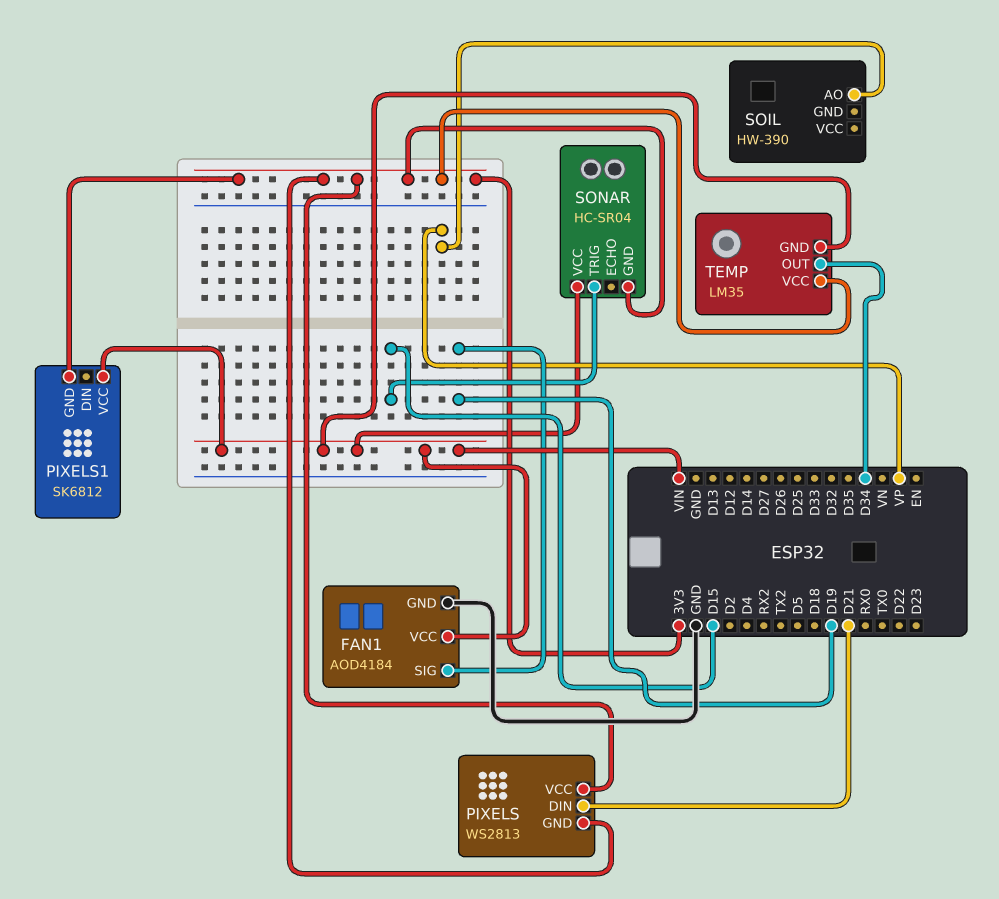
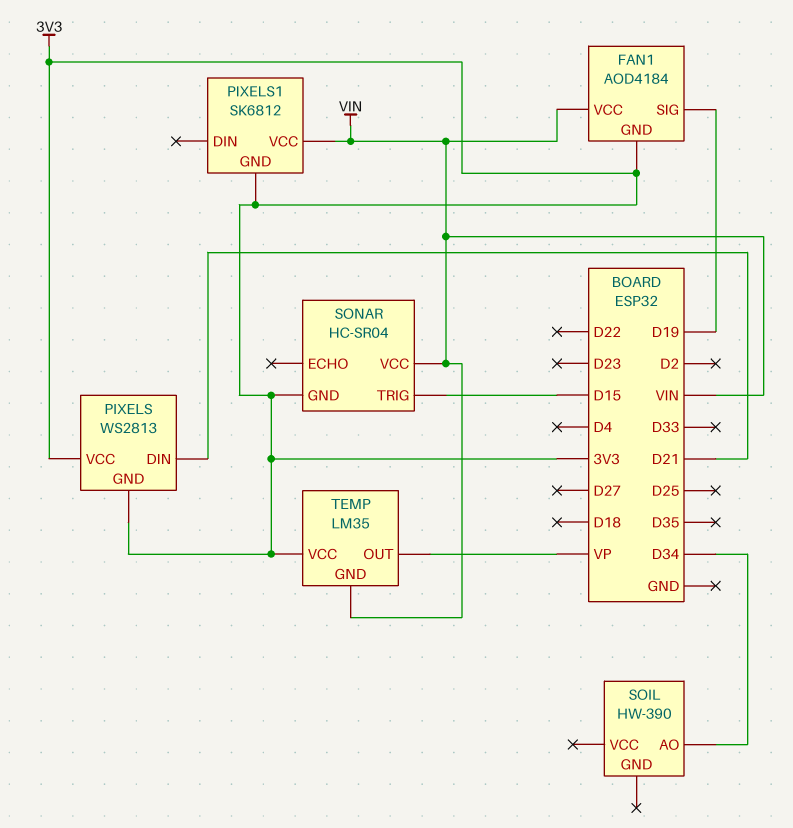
FAN1 pin GND: GND -> 3V3
SOIL pin AO: VP -> D34
TEMP pin OUT: D34 -> VP

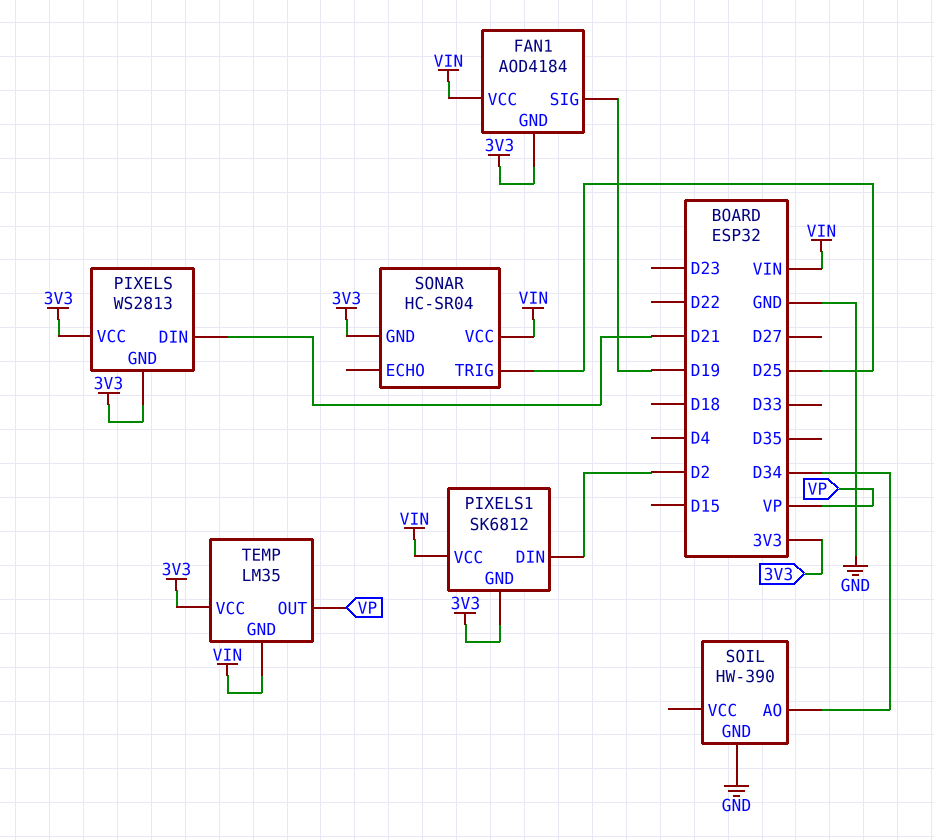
PIXELS1 pin DIN: none -> D2
SOIL pin GND: none -> GND
SONAR pin TRIG: D15 -> D25

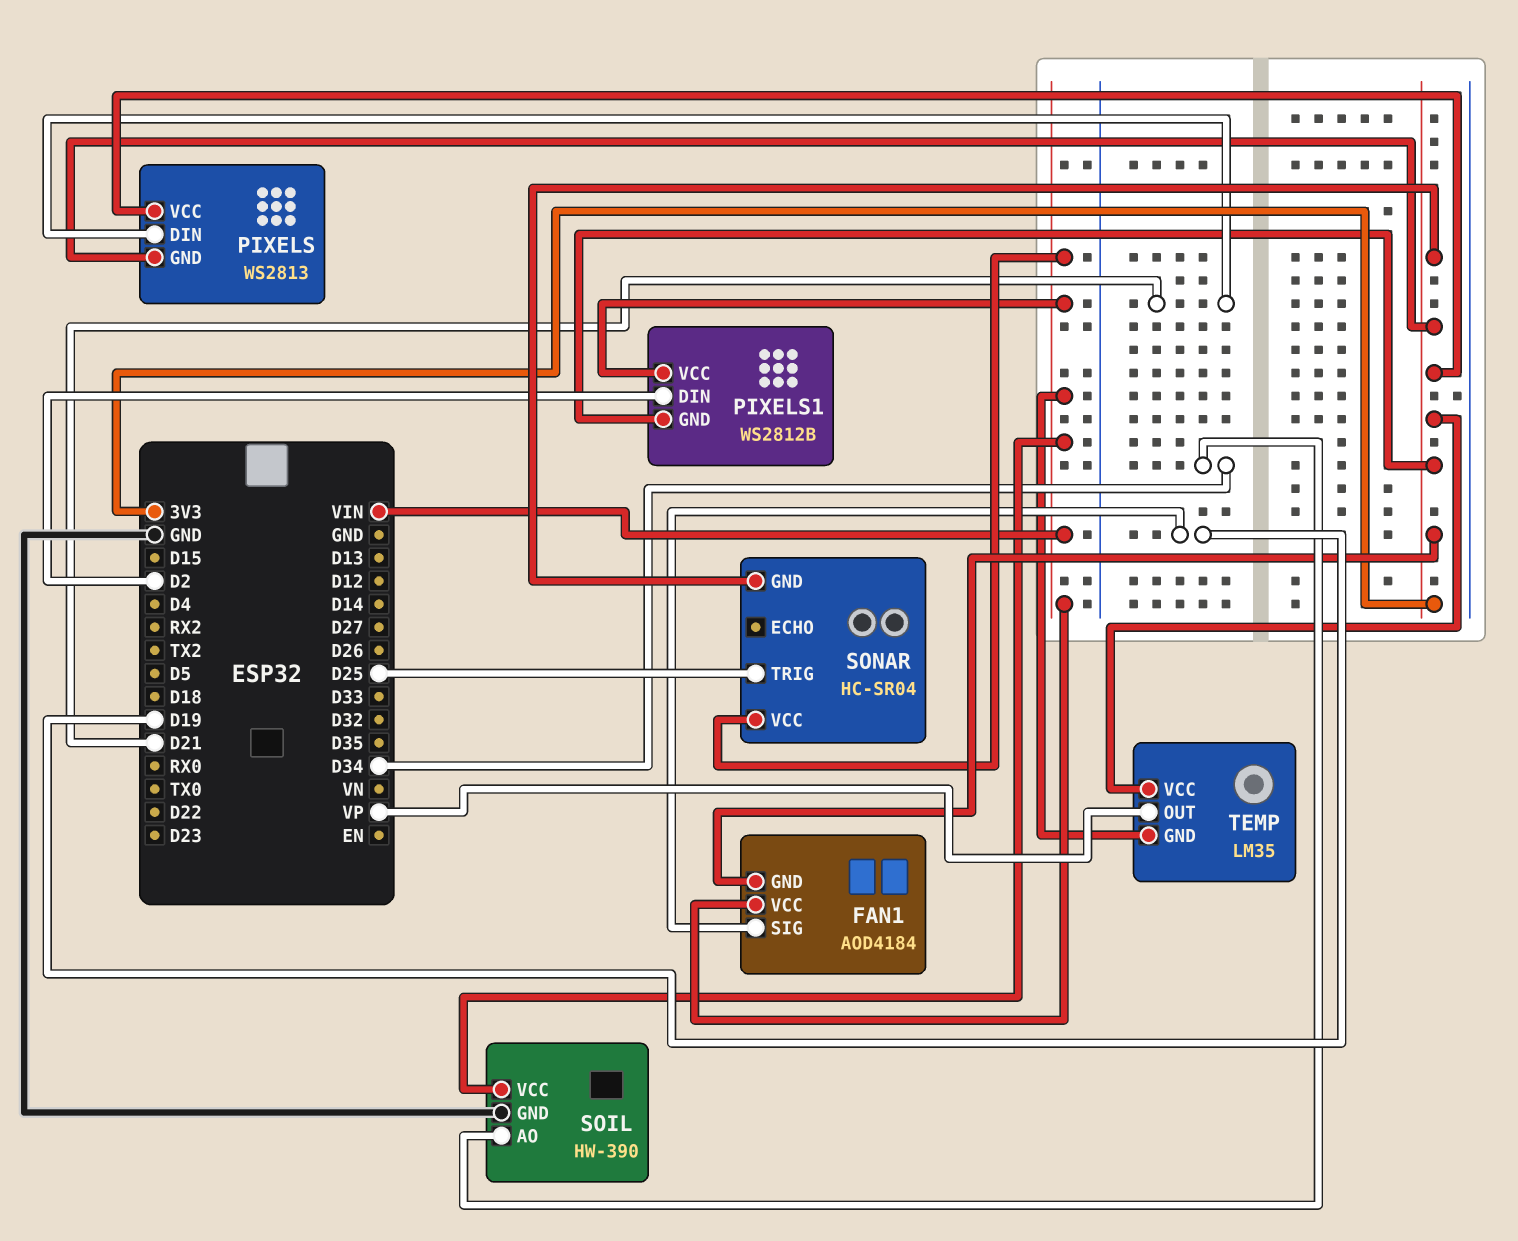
PIXELS1: SK6812 -> WS2812B
SOIL pin VCC: none -> VIN

